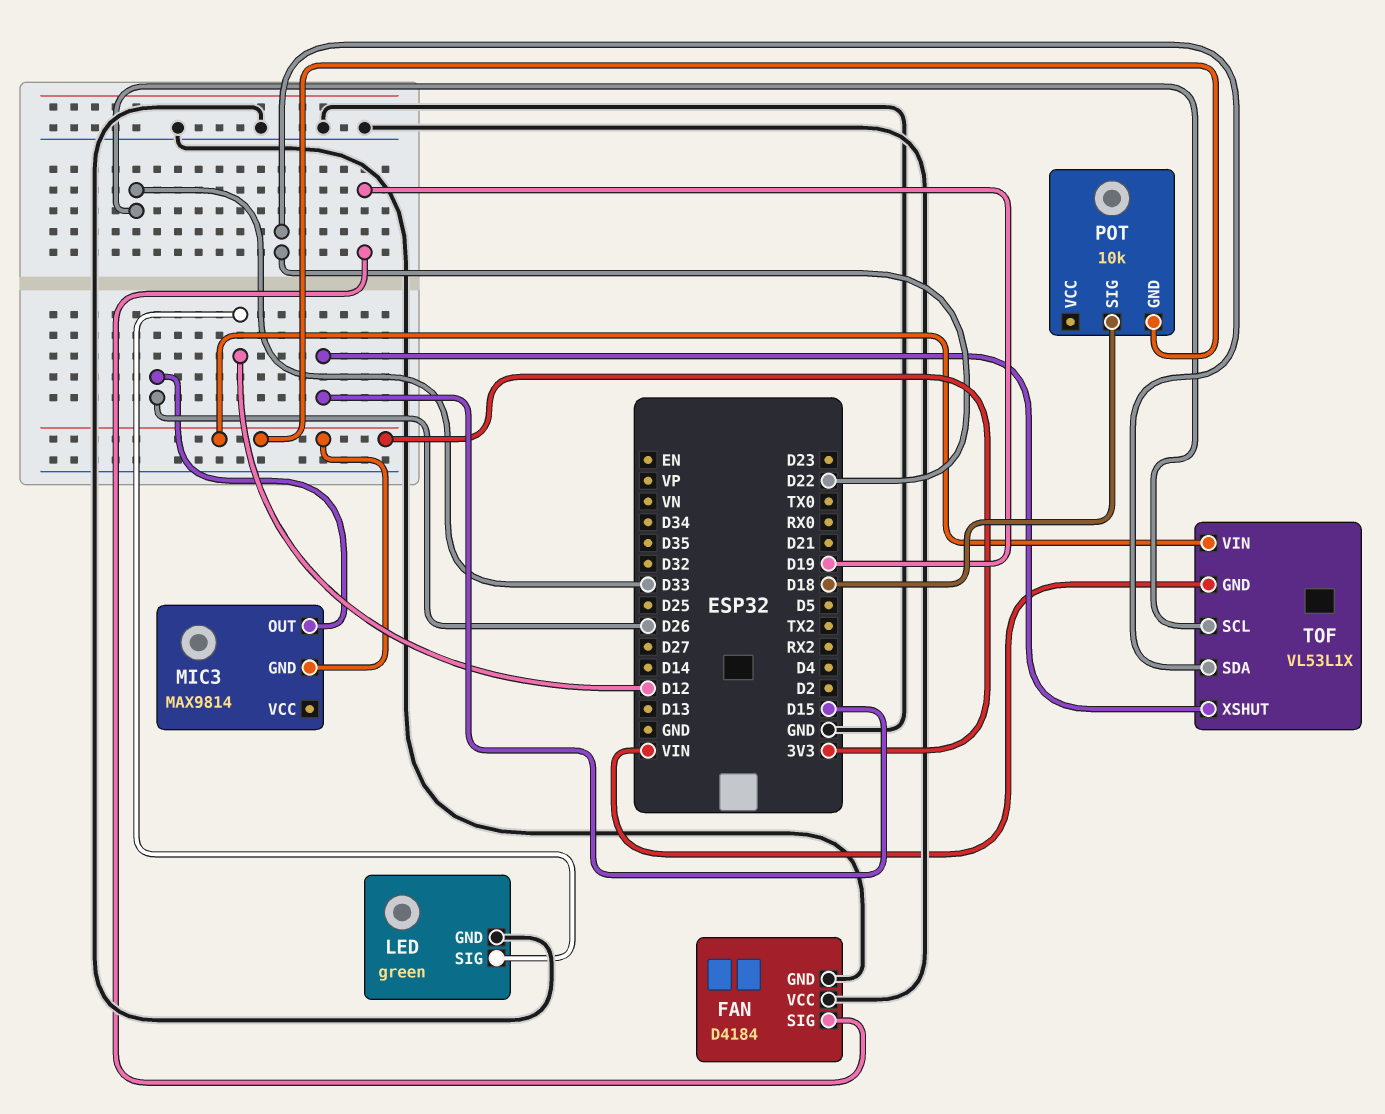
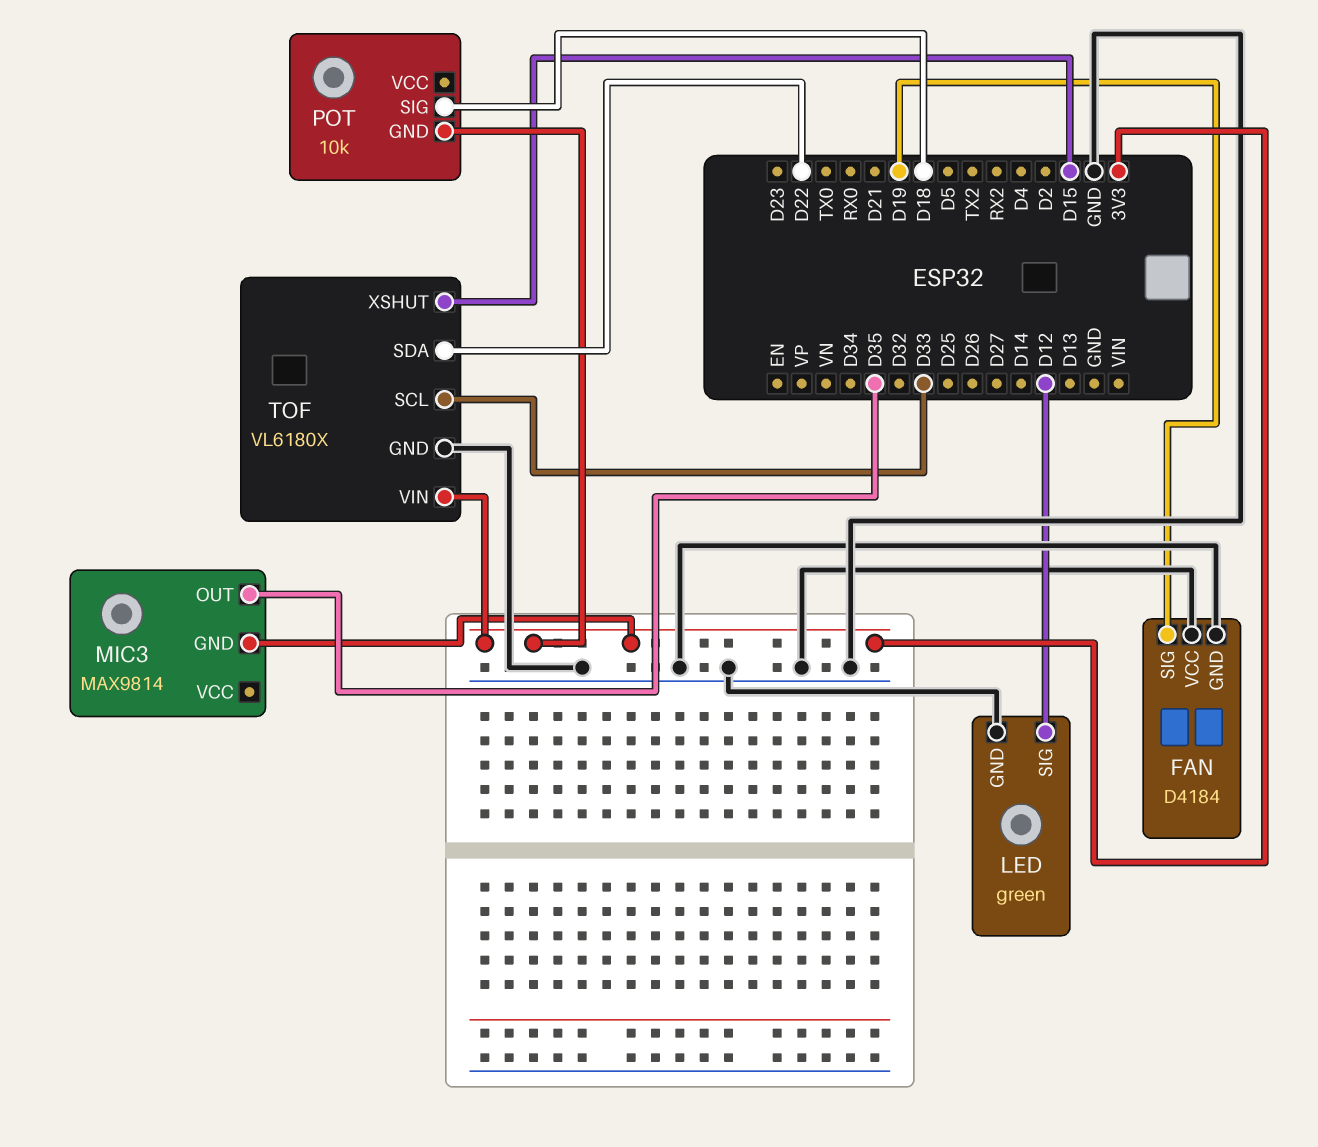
MIC3 pin OUT: D26 -> D35
TOF: VL53L1X -> VL6180X
TOF pin GND: VIN -> GND

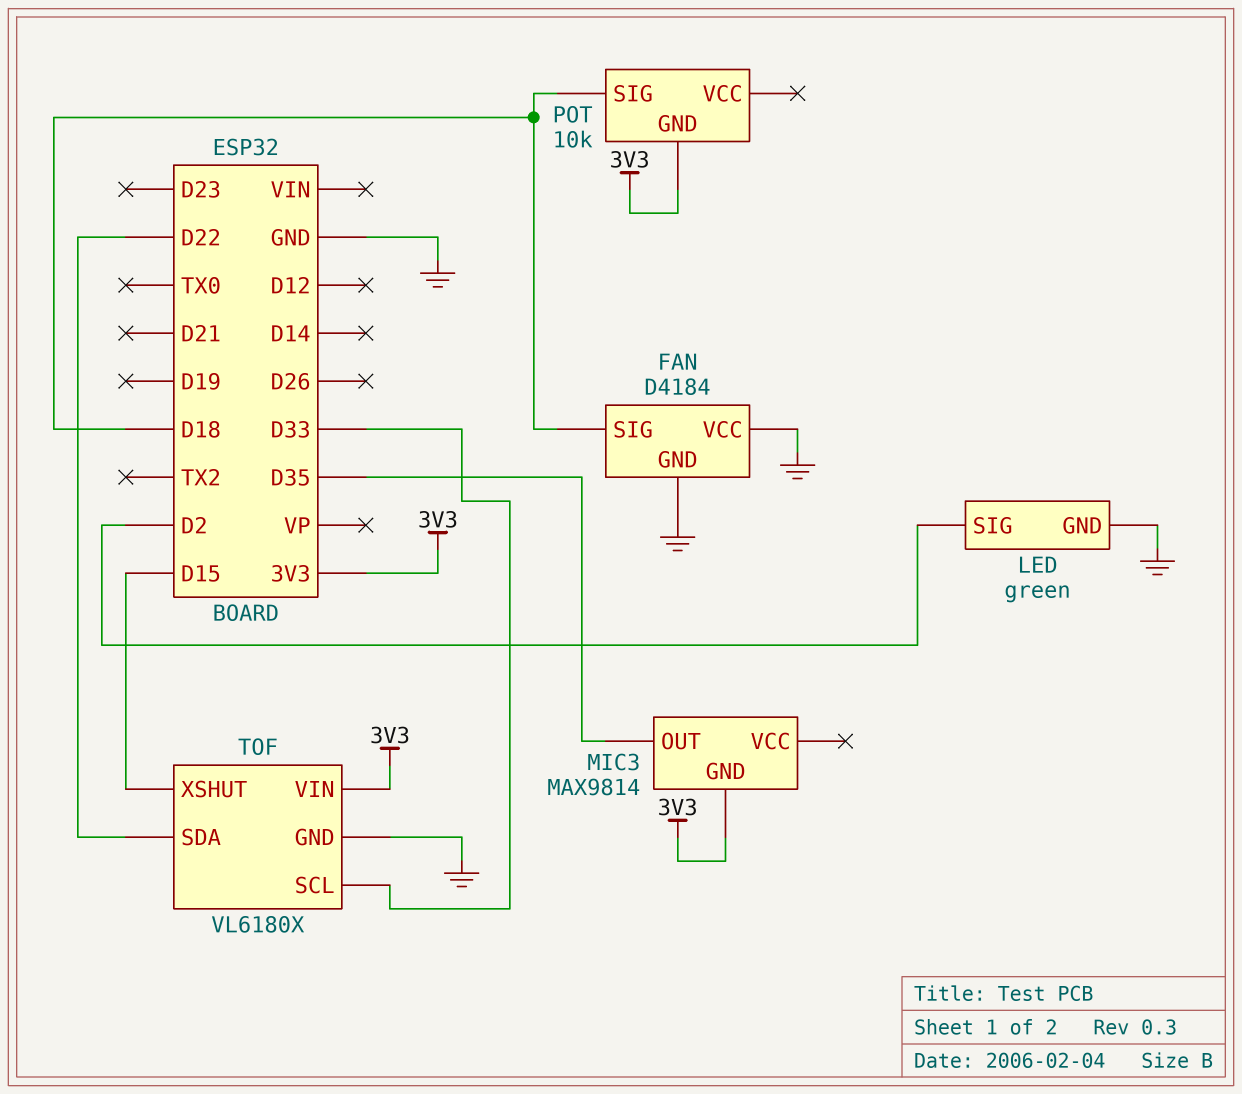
FAN pin SIG: D19 -> D18
LED pin SIG: D12 -> D2

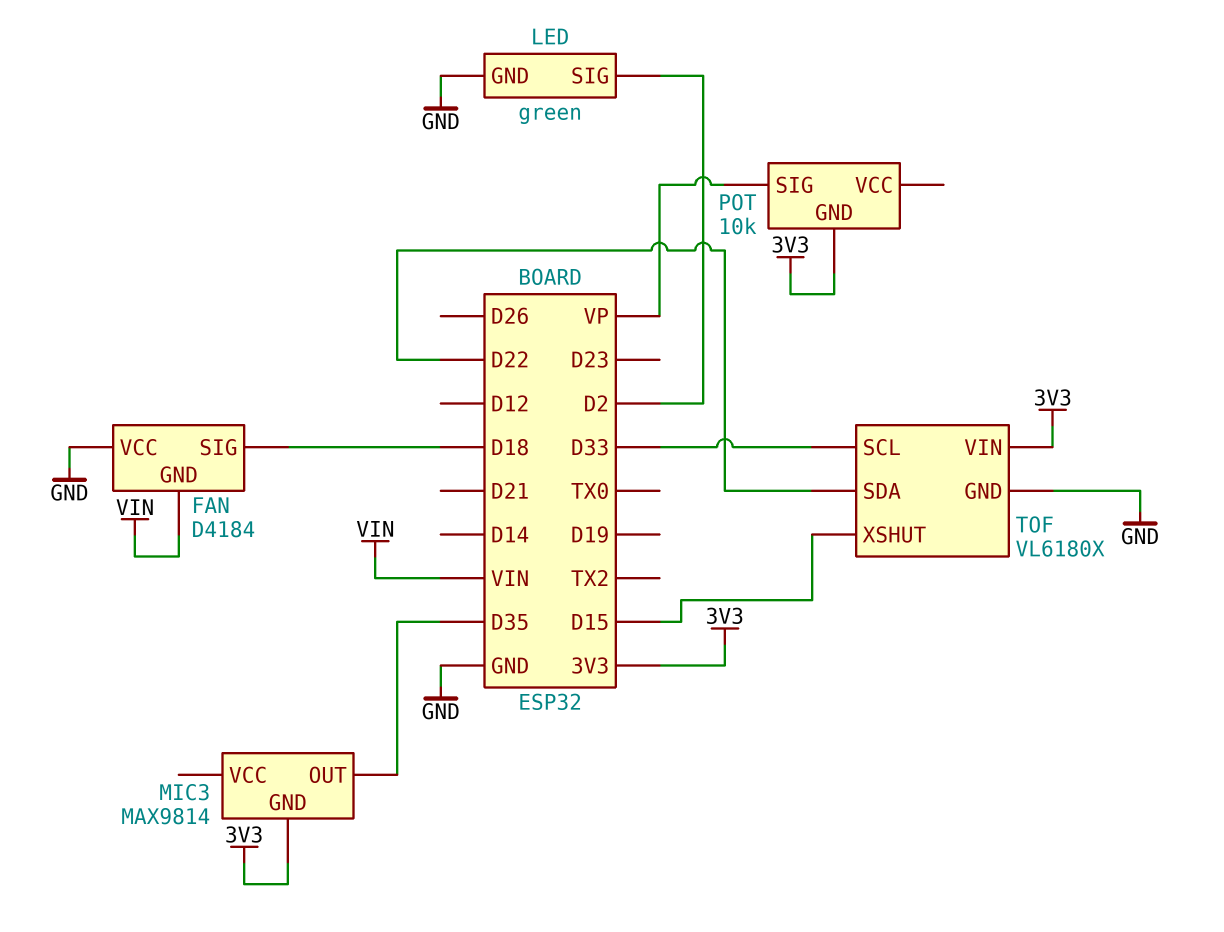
FAN pin GND: GND -> VIN
POT pin SIG: D18 -> VP

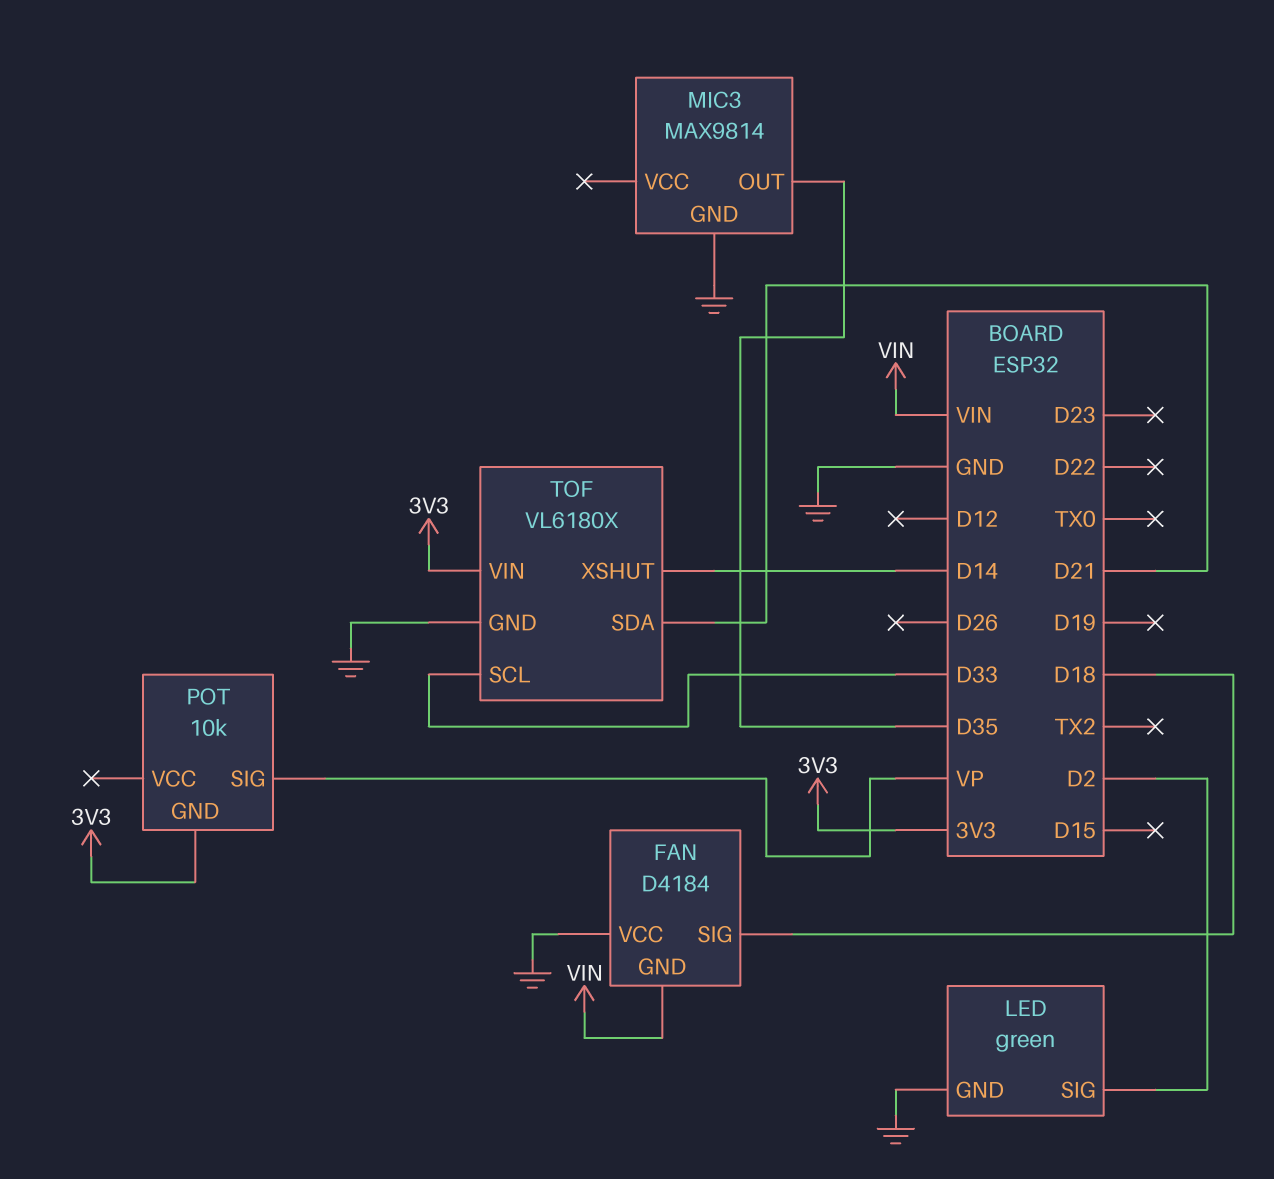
MIC3 pin GND: 3V3 -> GND
TOF pin SDA: D22 -> D21
TOF pin XSHUT: D15 -> D14

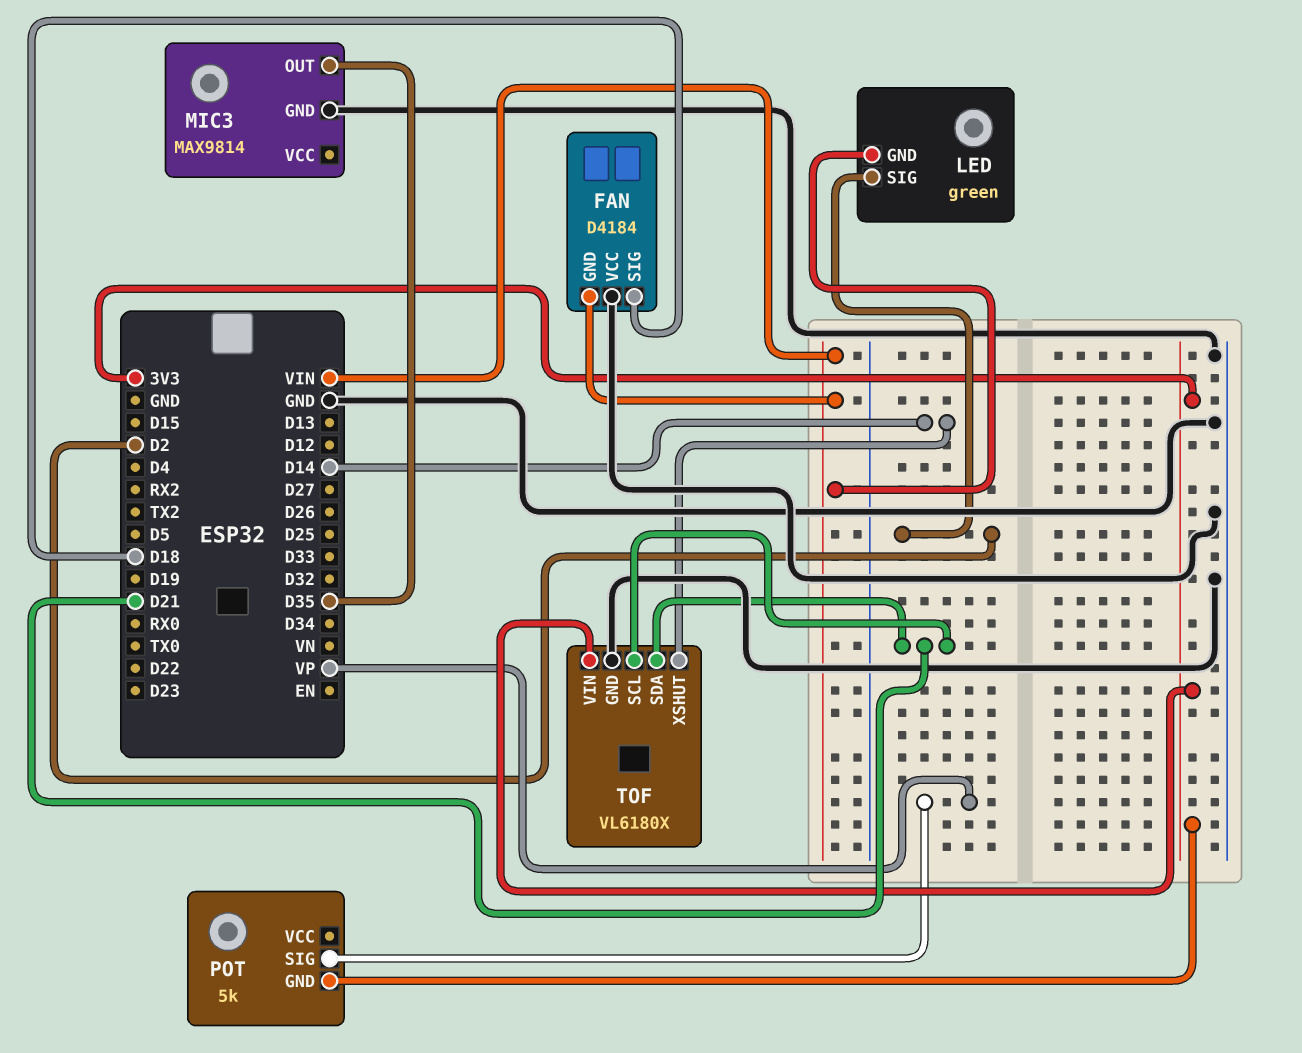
LED pin GND: GND -> VIN
POT: 10k -> 5k
TOF pin SCL: D33 -> D21

